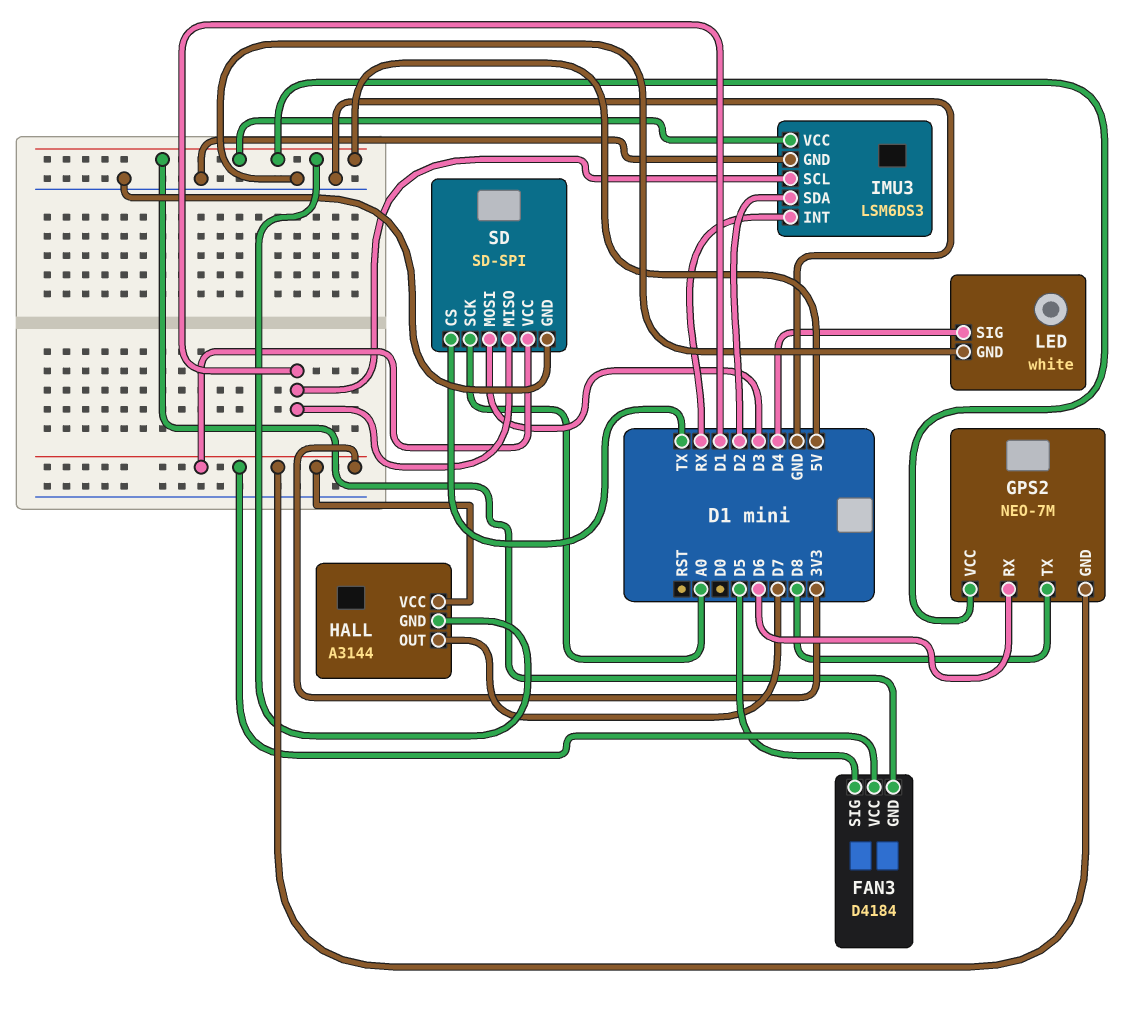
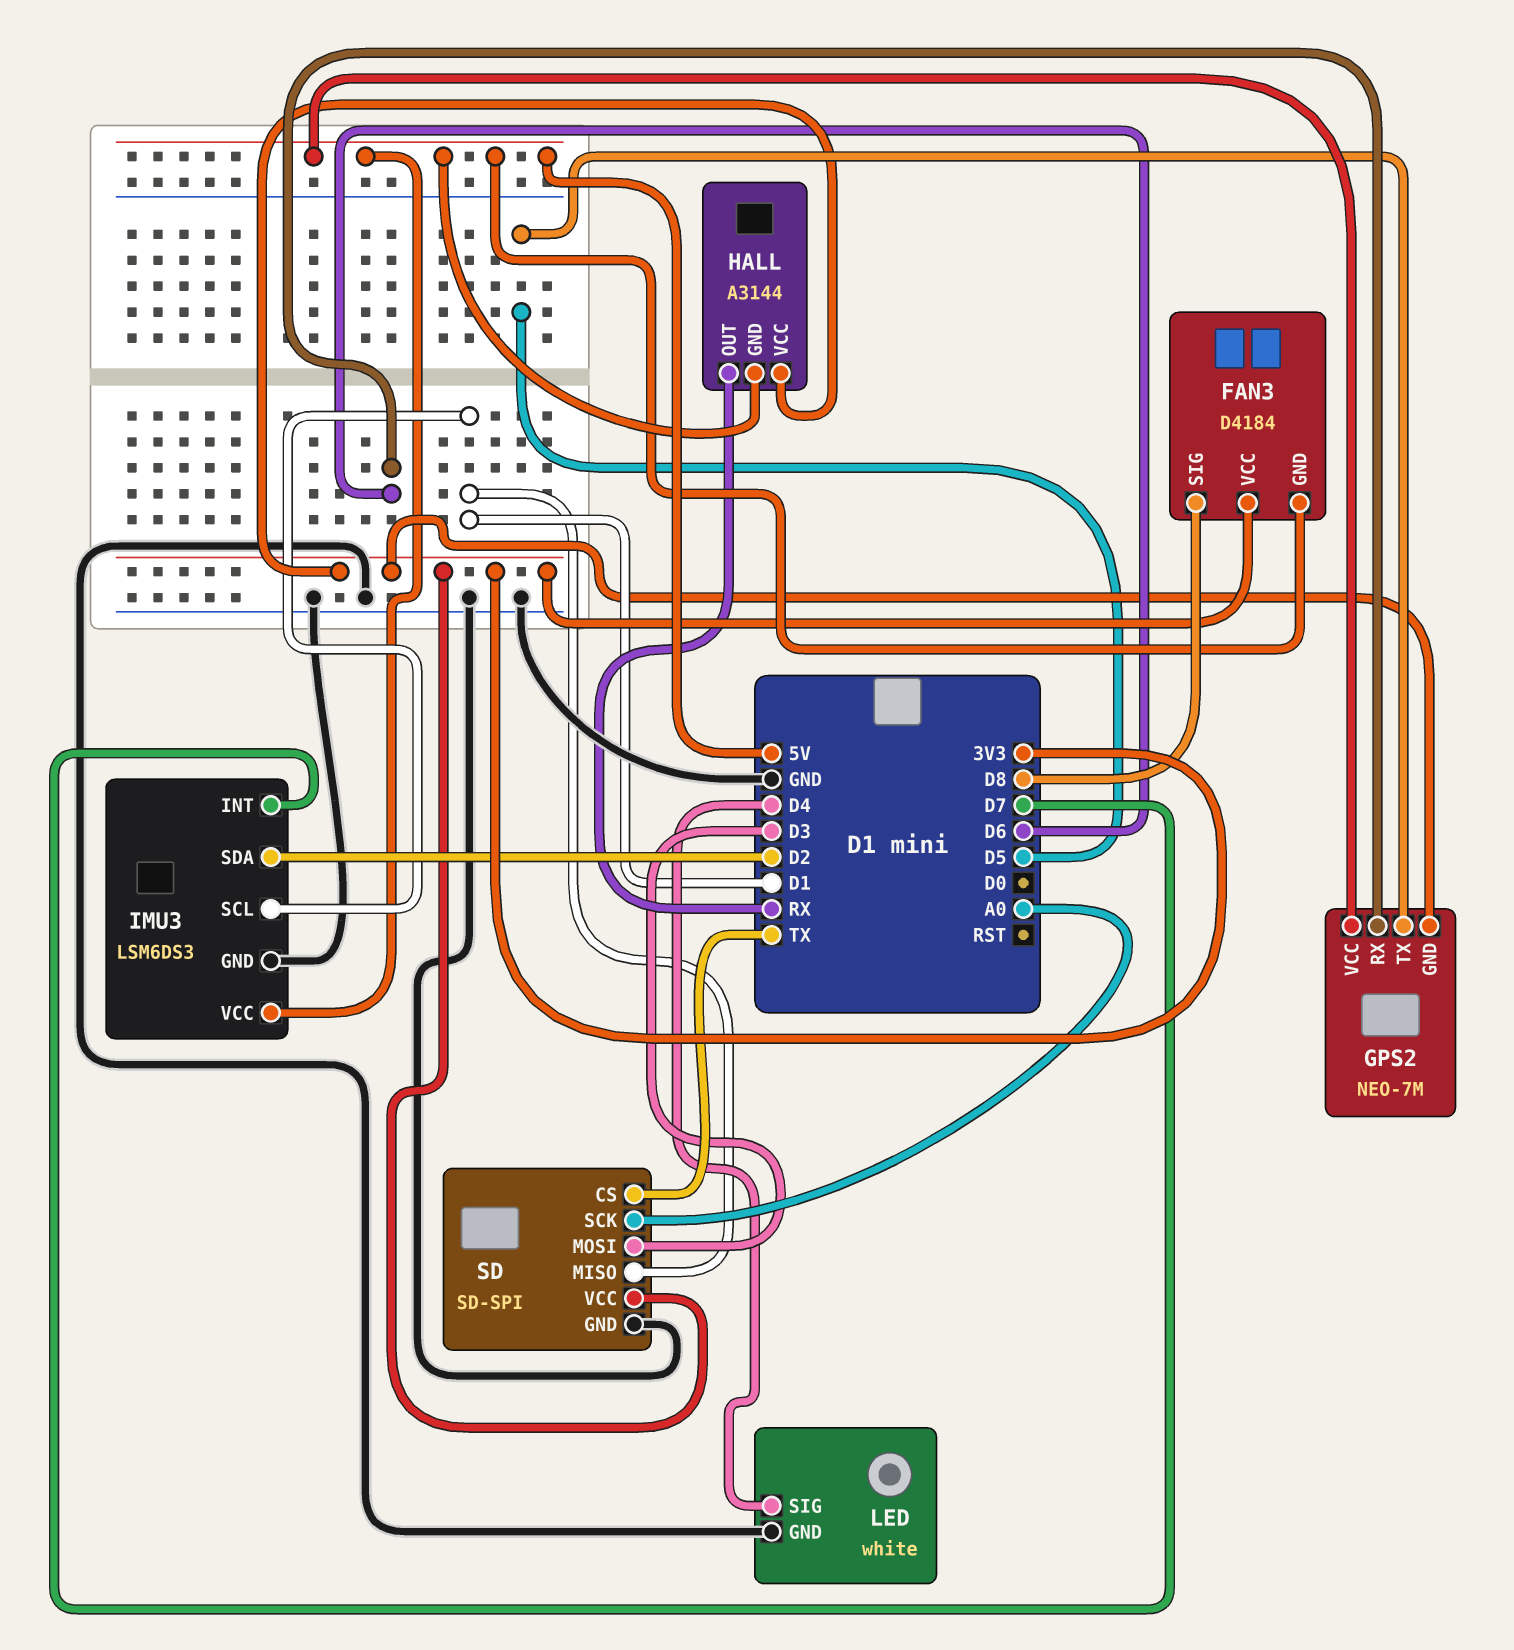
FAN3 pin SIG: D5 -> D8
GPS2 pin TX: D8 -> D5
HALL pin OUT: D7 -> RX
IMU3 pin INT: RX -> D7

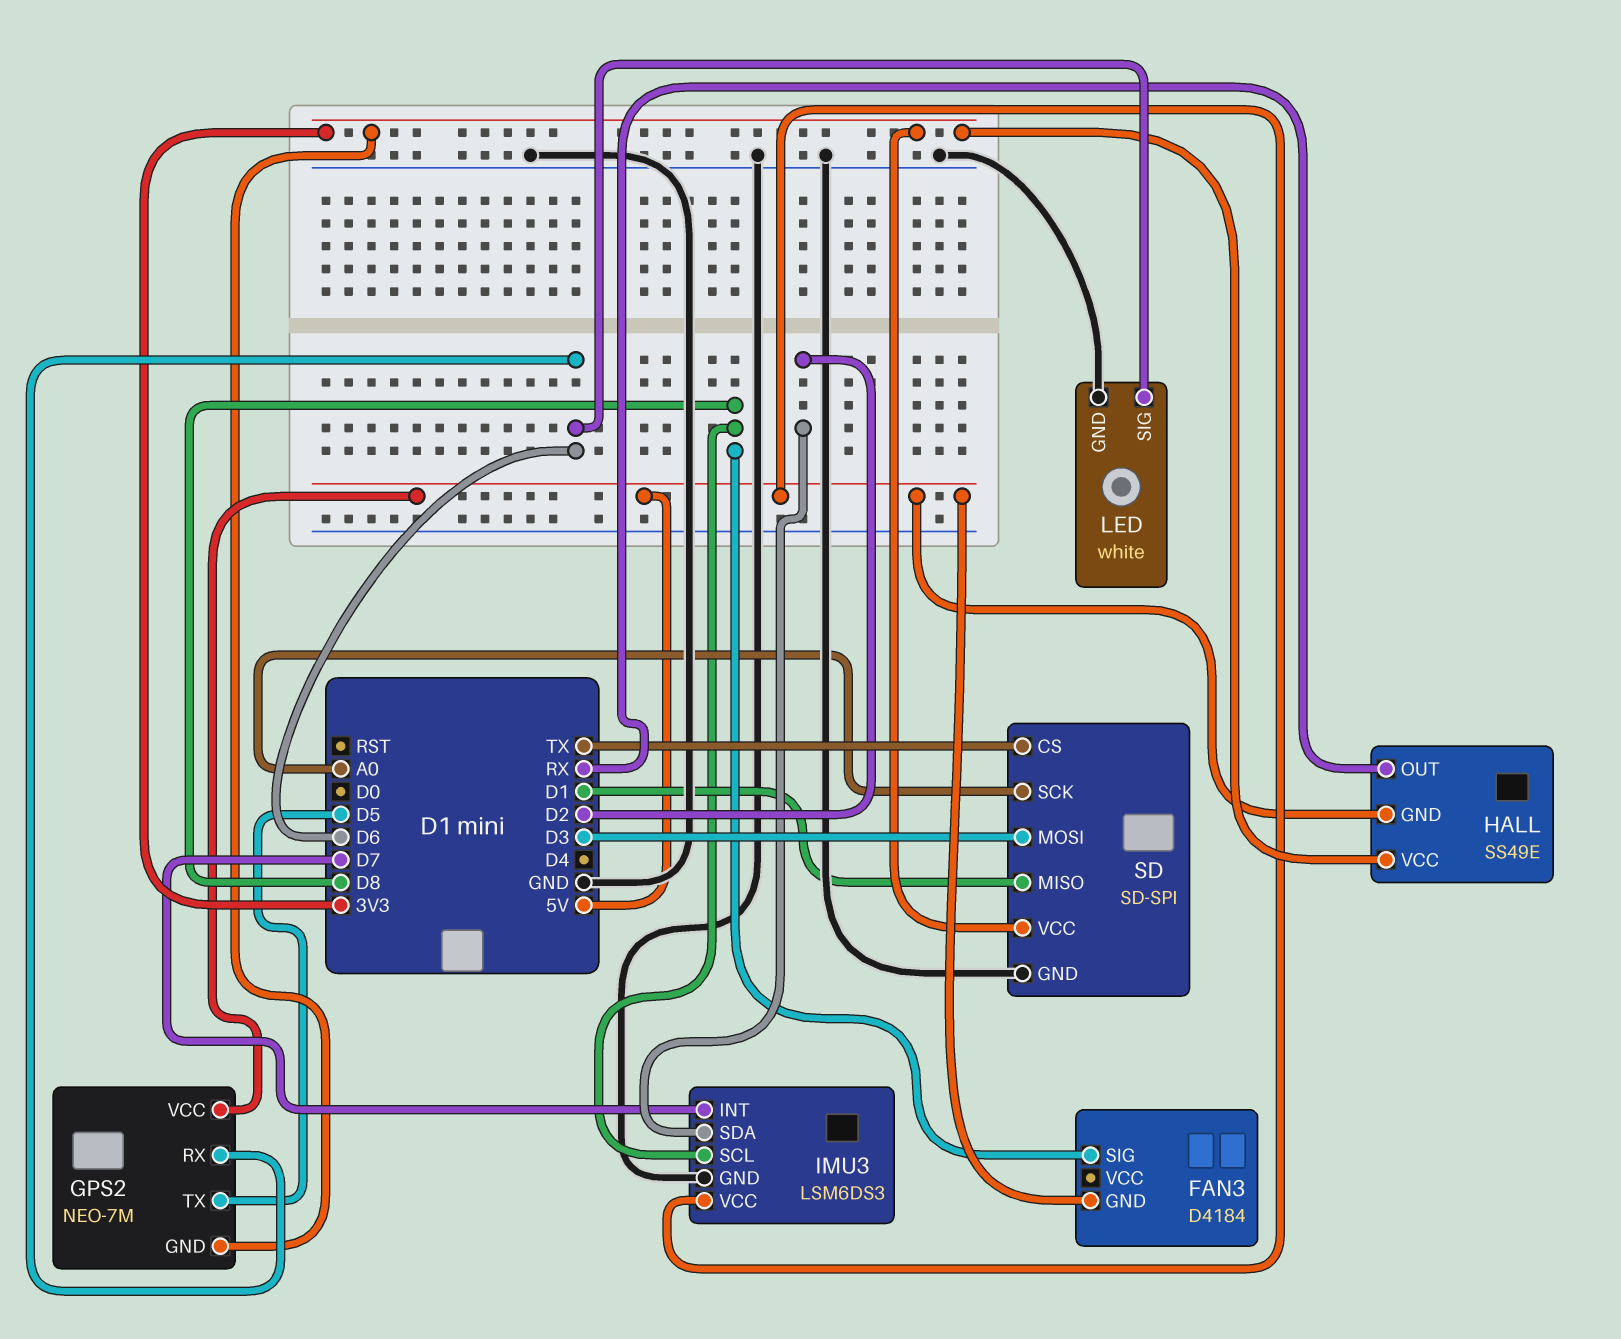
FAN3 pin VCC: 3V3 -> none
HALL: A3144 -> SS49E
IMU3 pin SCL: D1 -> D8
LED pin SIG: D4 -> D6

